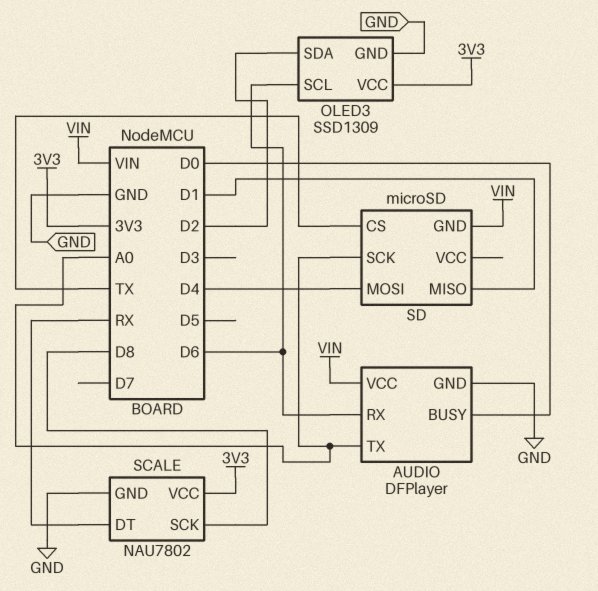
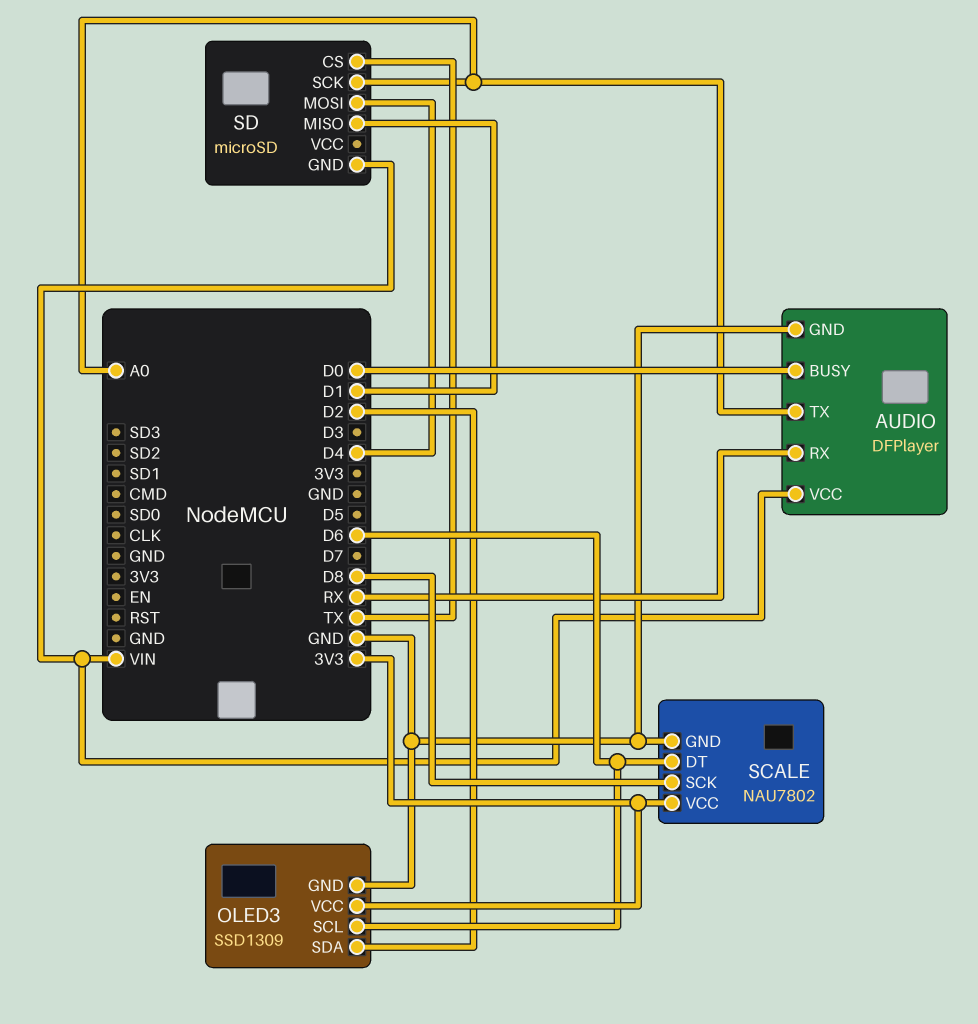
AUDIO pin RX: D6 -> RX
SCALE pin DT: RX -> D6

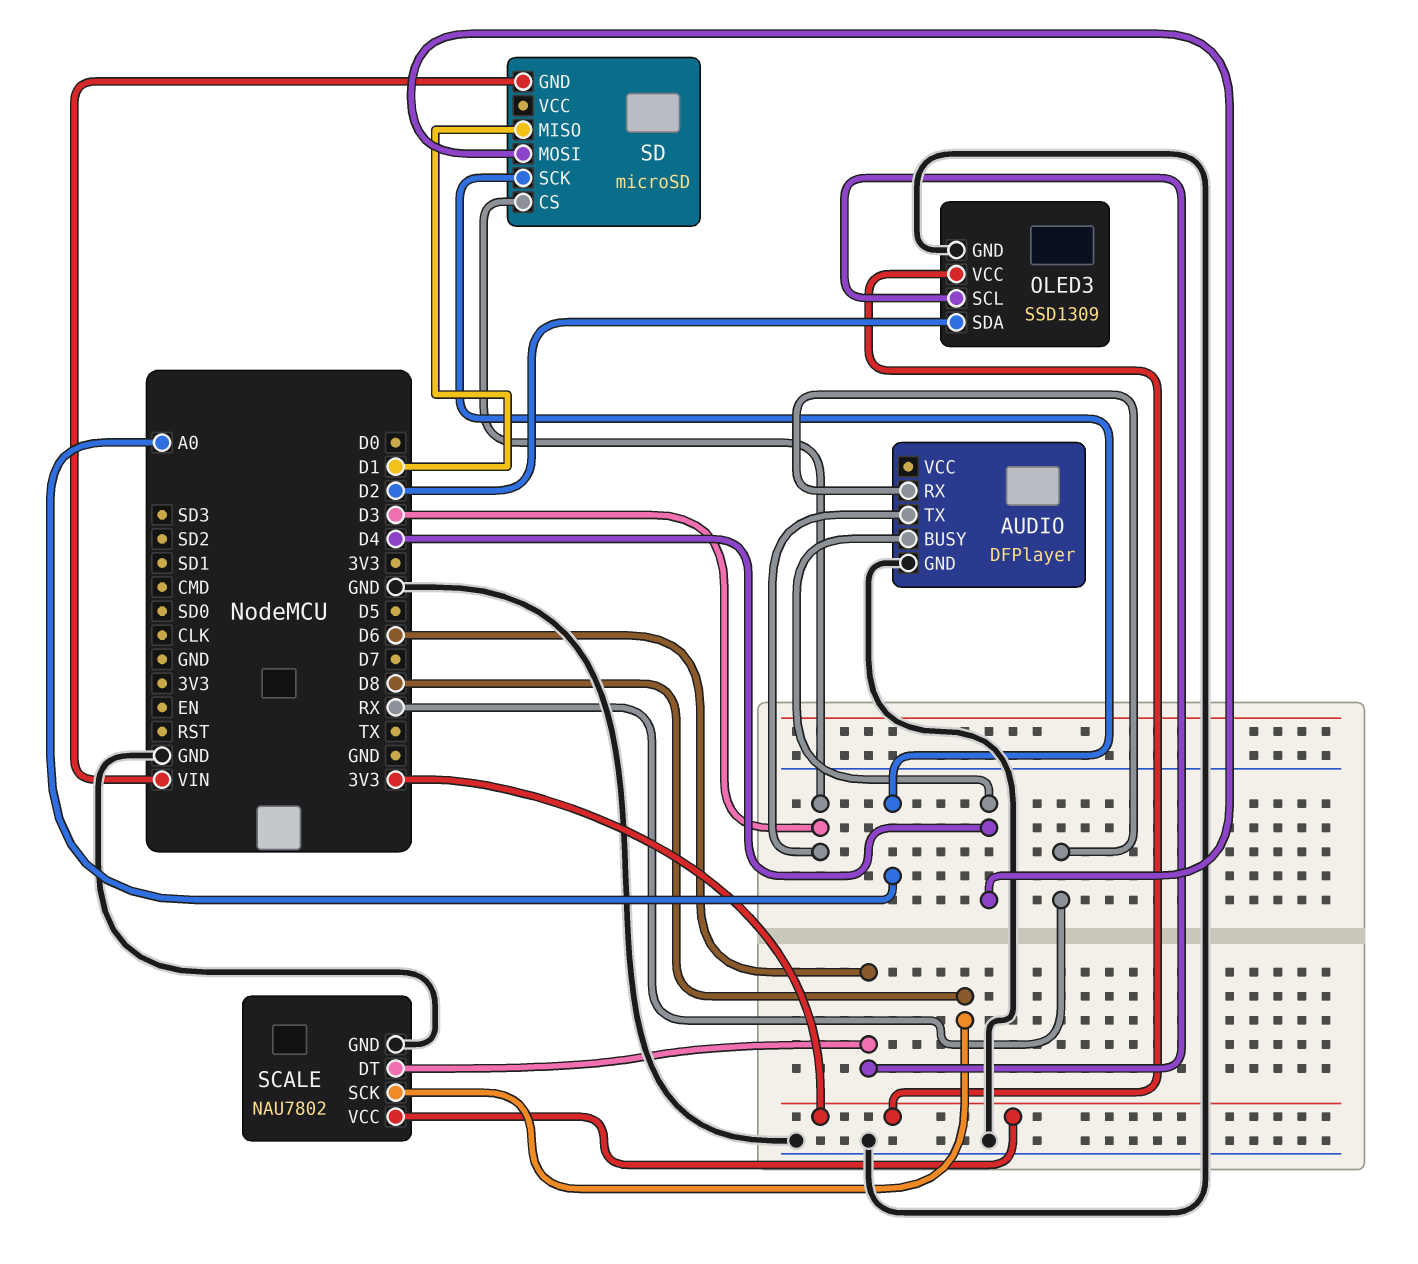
AUDIO pin BUSY: D0 -> D4
AUDIO pin TX: A0 -> D3
AUDIO pin VCC: VIN -> none
SD pin CS: TX -> D3

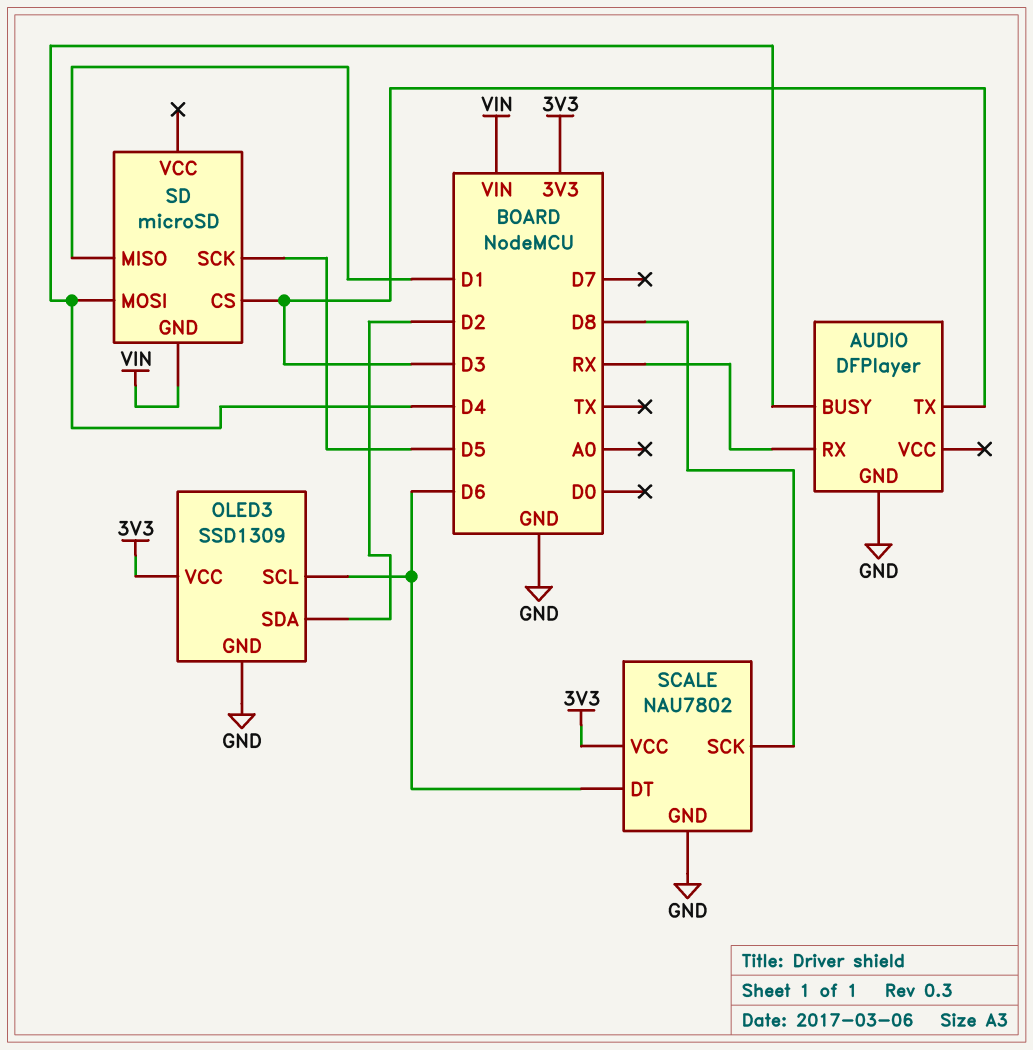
SD pin SCK: A0 -> D5

